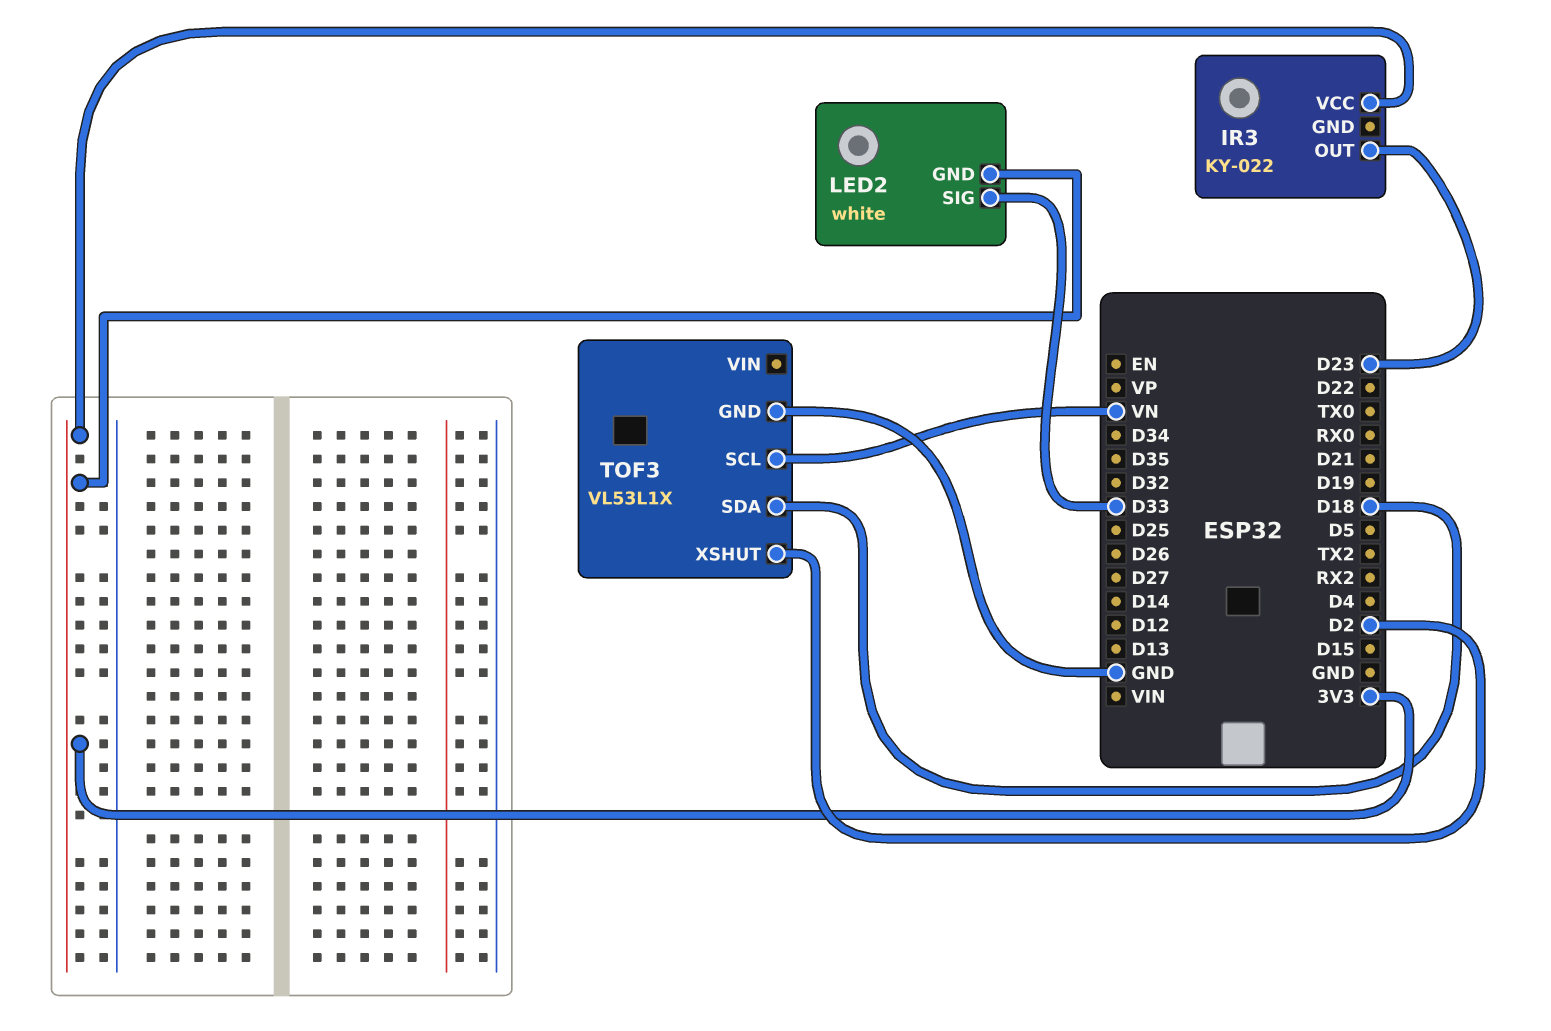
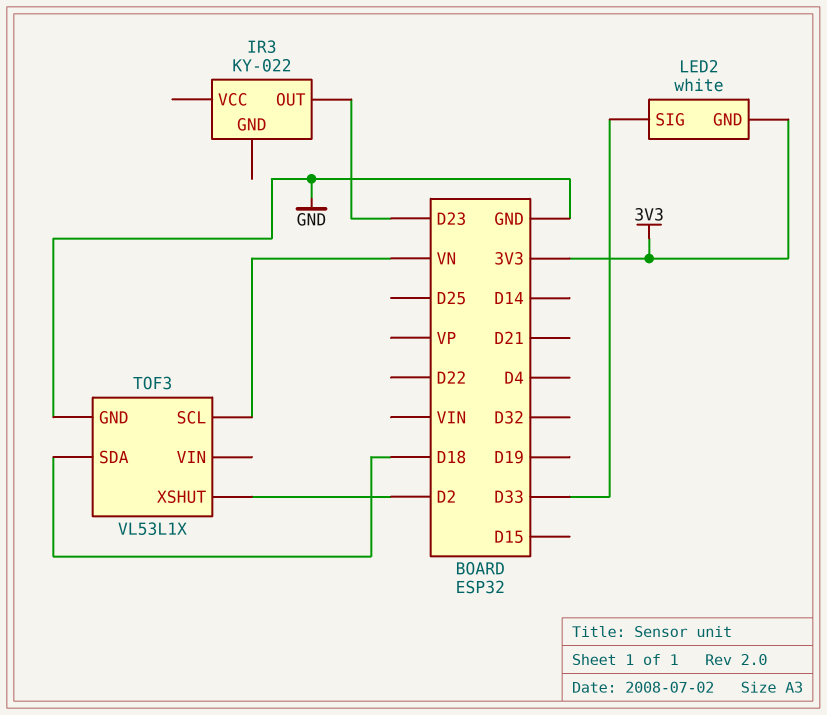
IR3 pin VCC: 3V3 -> none

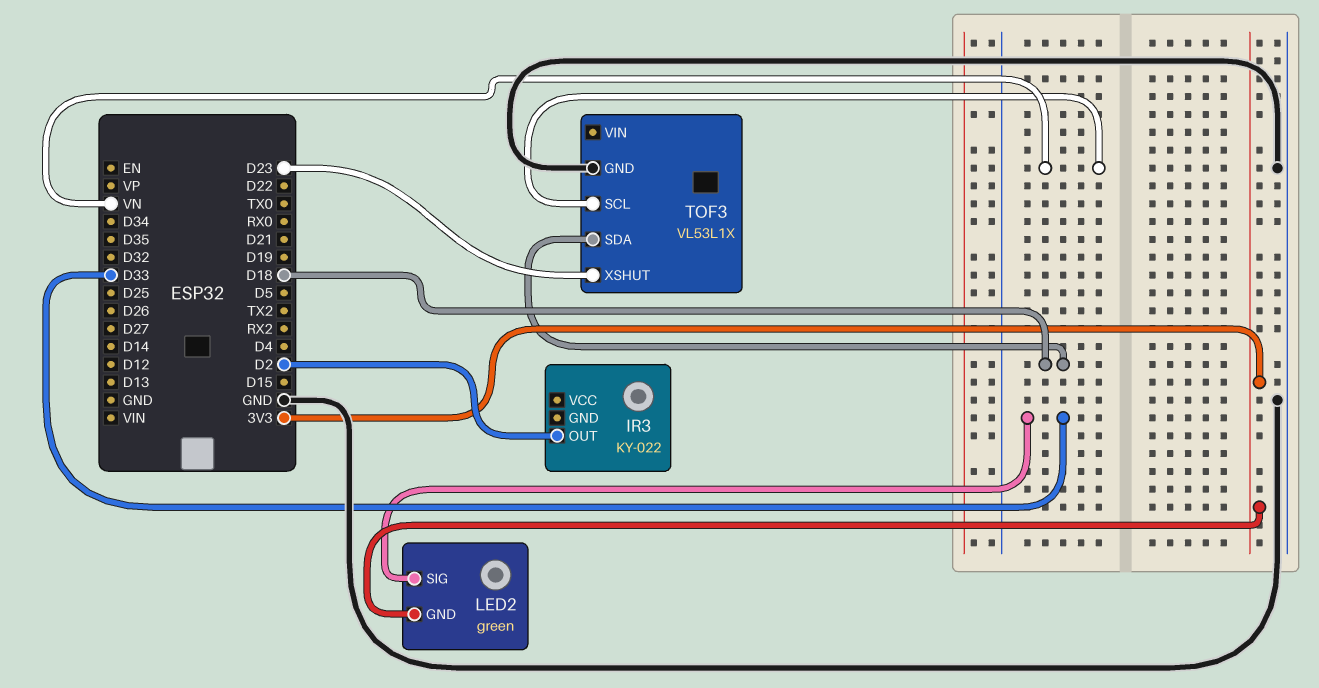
IR3 pin OUT: D23 -> D2
LED2: white -> green
TOF3 pin XSHUT: D2 -> D23

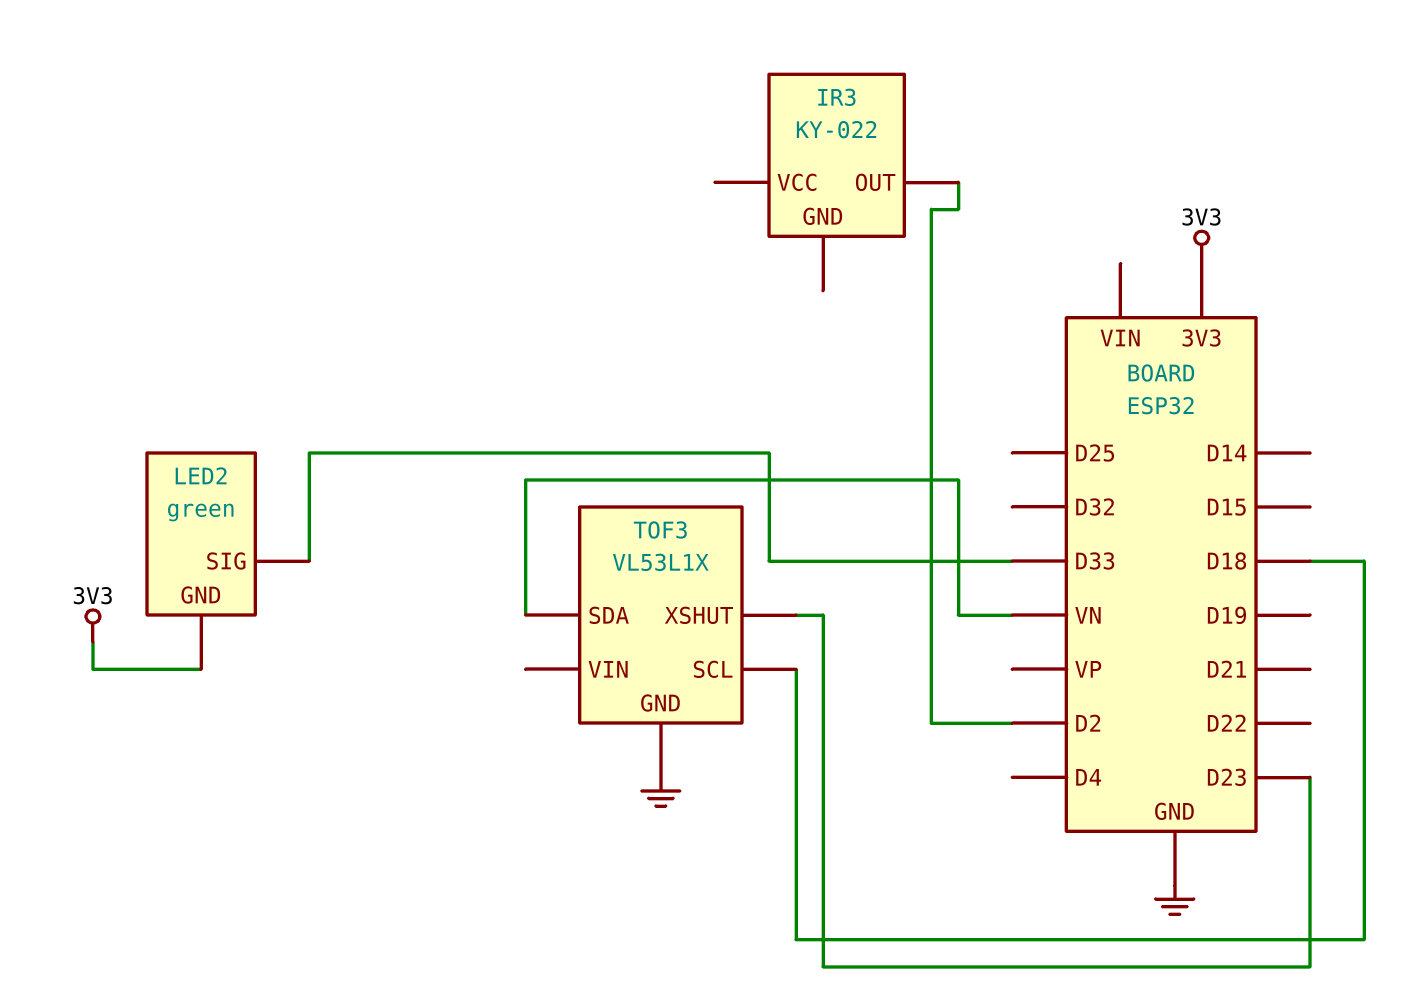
TOF3 pin SCL: VN -> D18
TOF3 pin SDA: D18 -> VN

